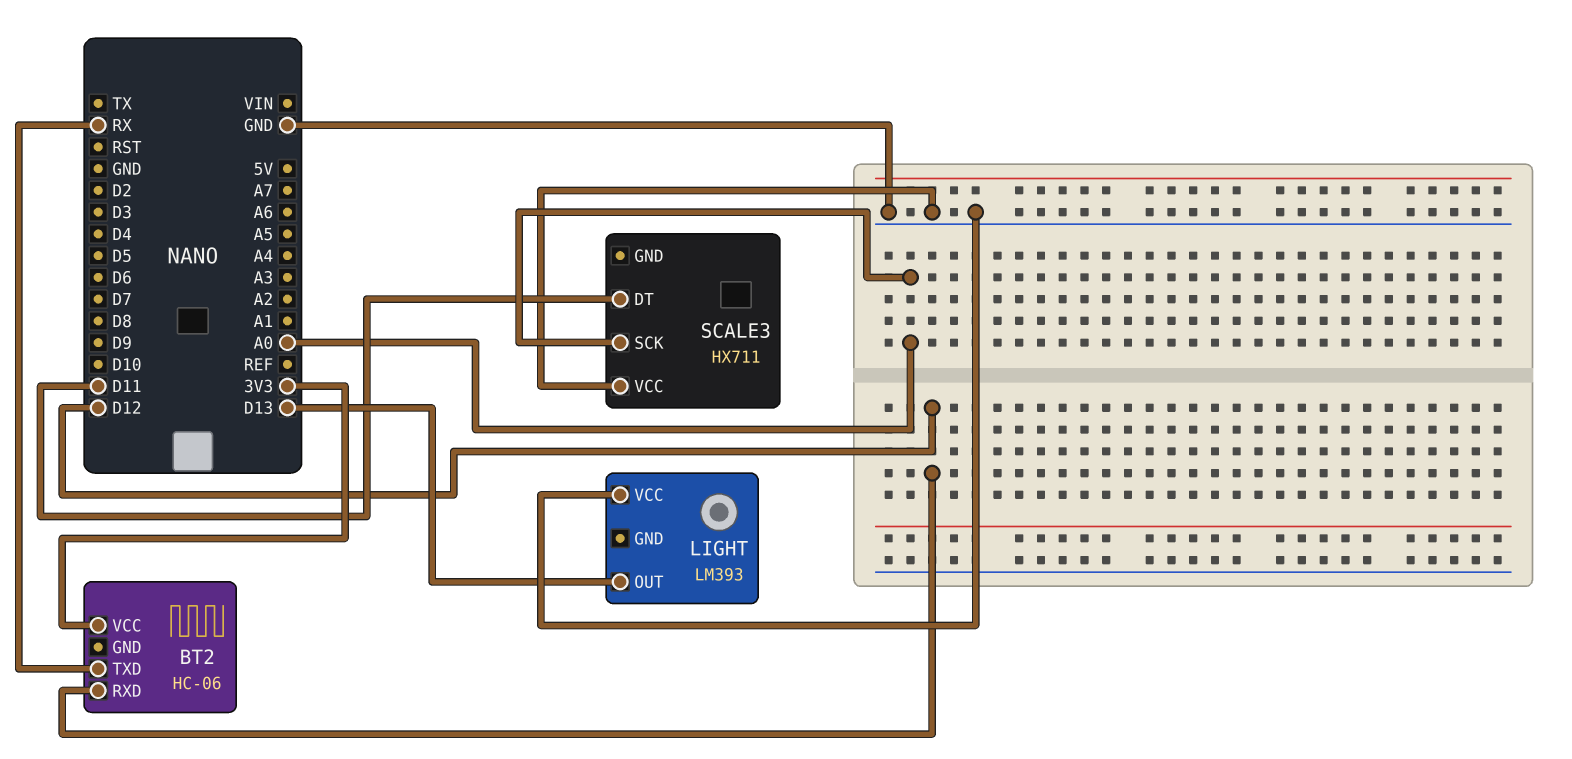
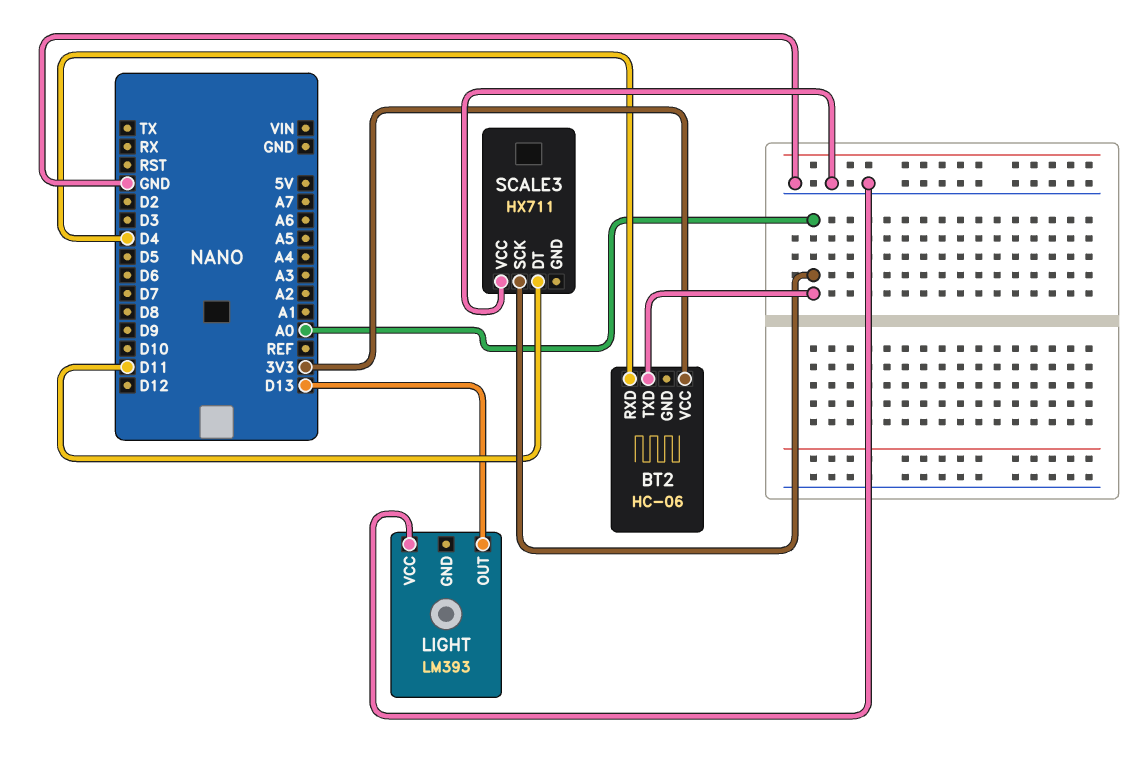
BT2 pin RXD: D12 -> D4
BT2 pin TXD: RX -> A0

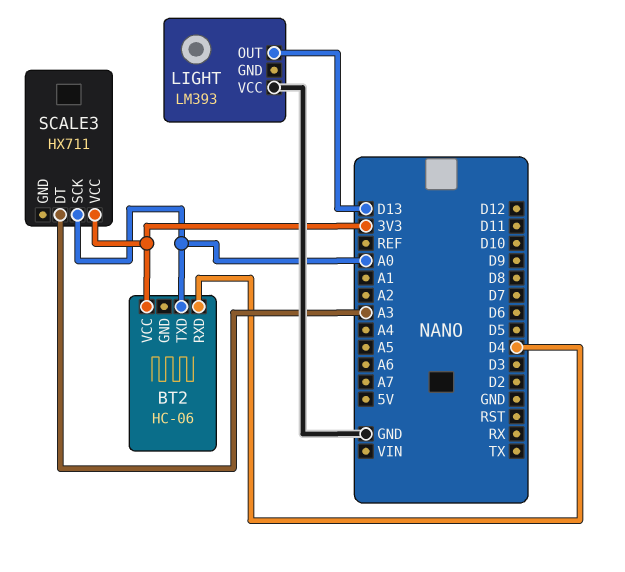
SCALE3 pin DT: D11 -> A3
SCALE3 pin VCC: GND -> 3V3

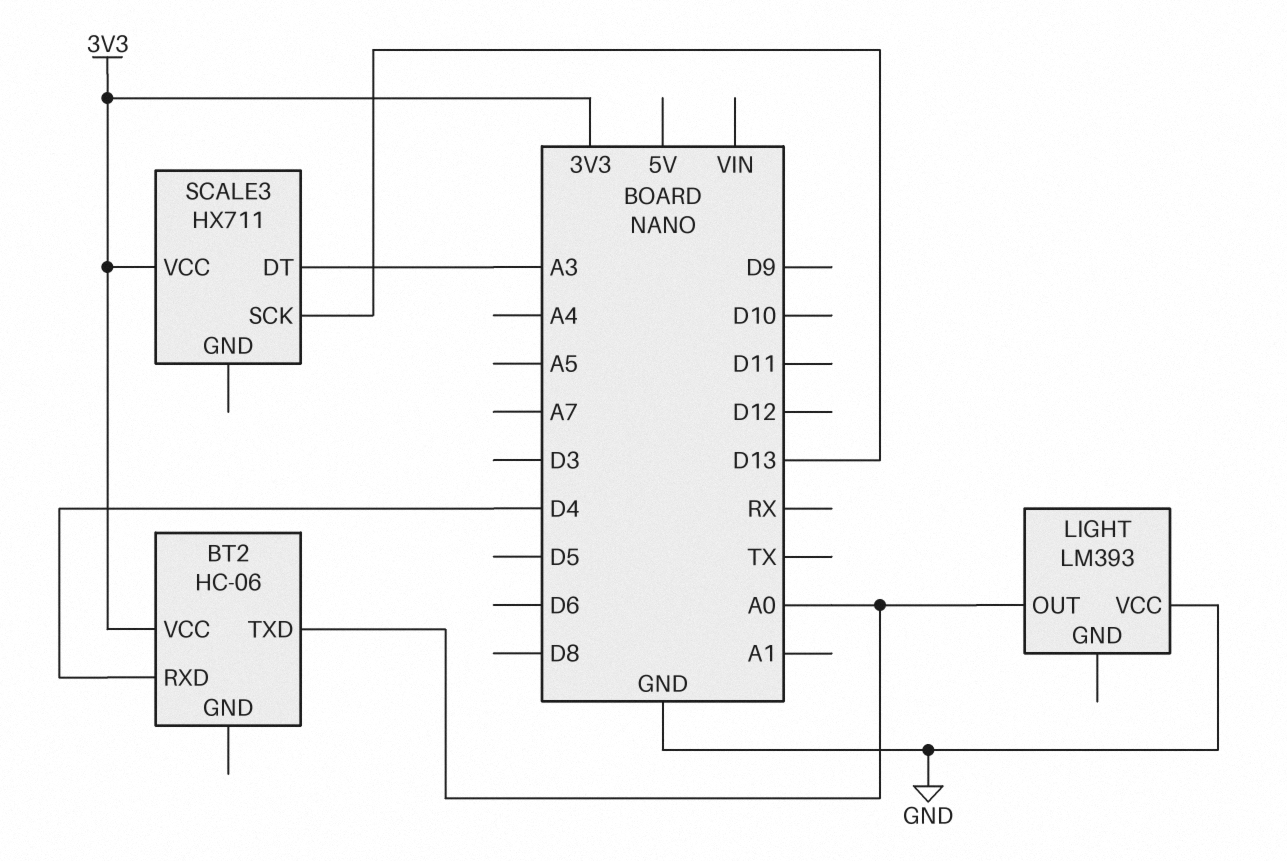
LIGHT pin OUT: D13 -> A0
SCALE3 pin SCK: A0 -> D13

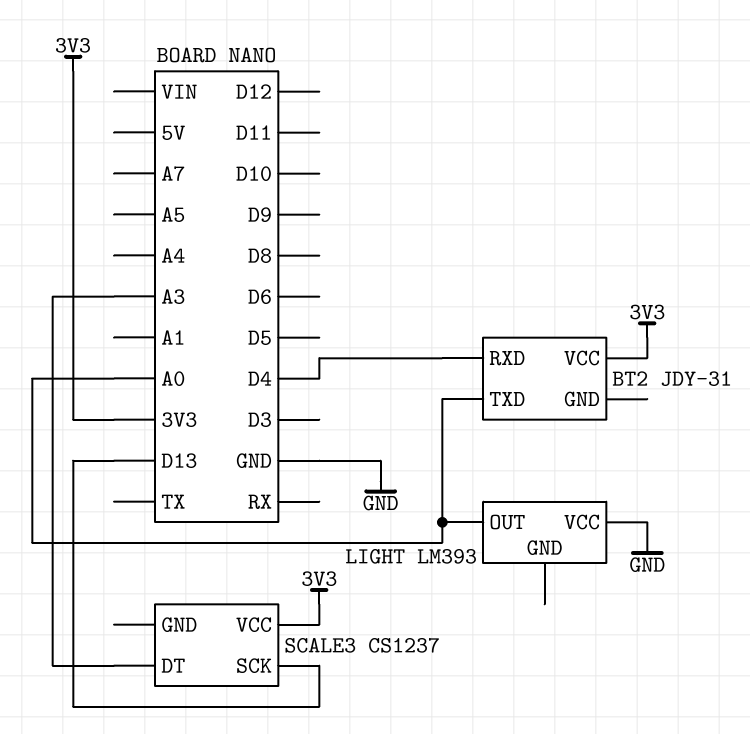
BT2: HC-06 -> JDY-31
SCALE3: HX711 -> CS1237

